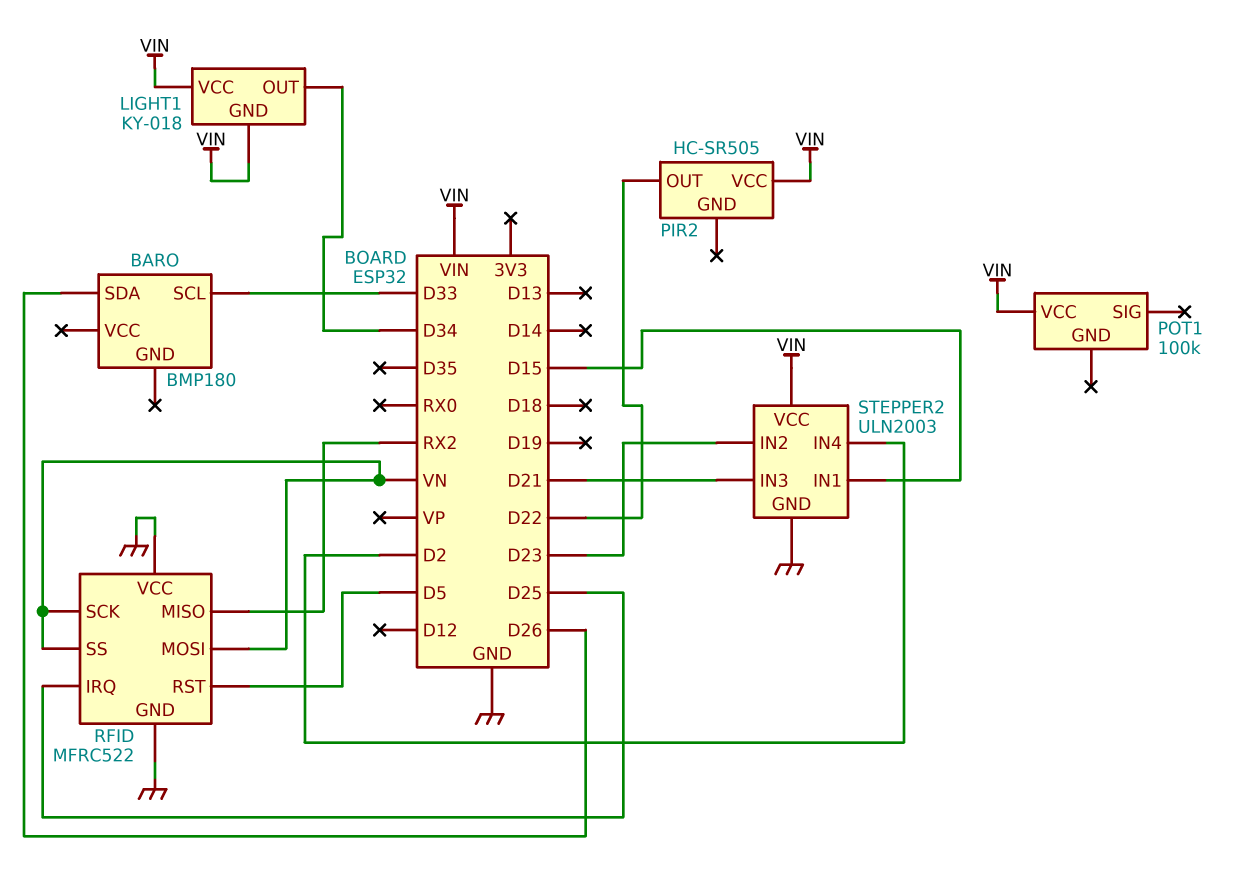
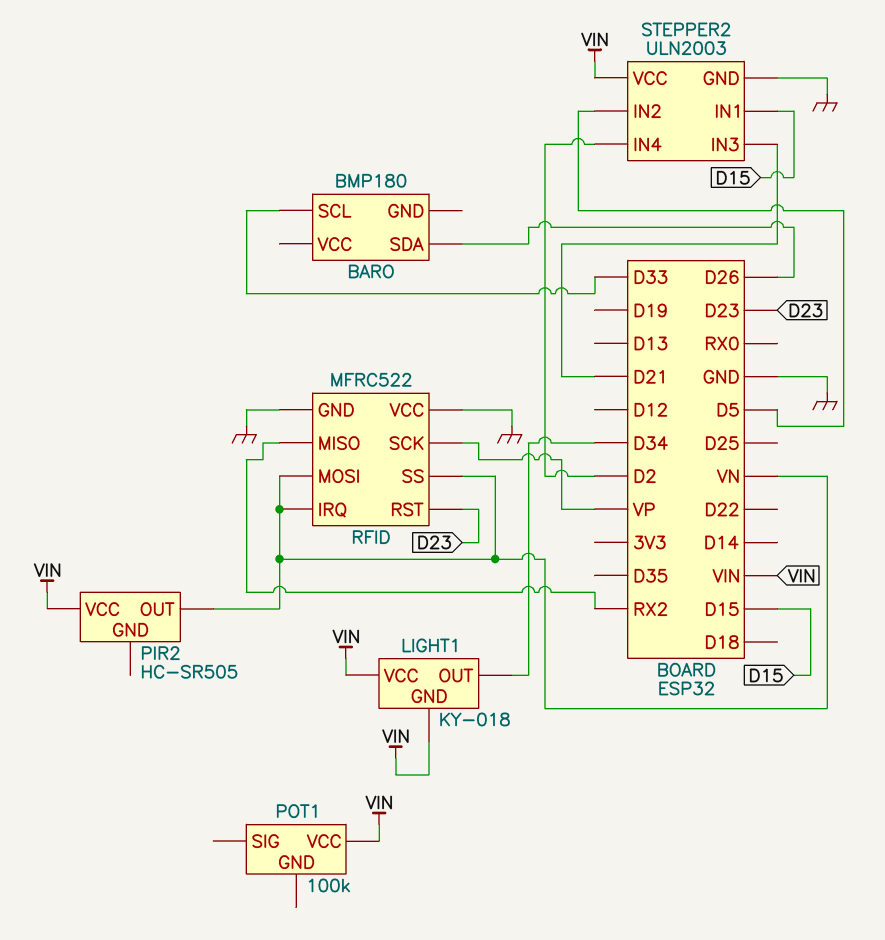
PIR2 pin OUT: D22 -> VN
RFID pin IRQ: D25 -> VN
RFID pin RST: D5 -> D23
RFID pin SCK: VN -> VP
STEPPER2 pin IN2: D23 -> D5

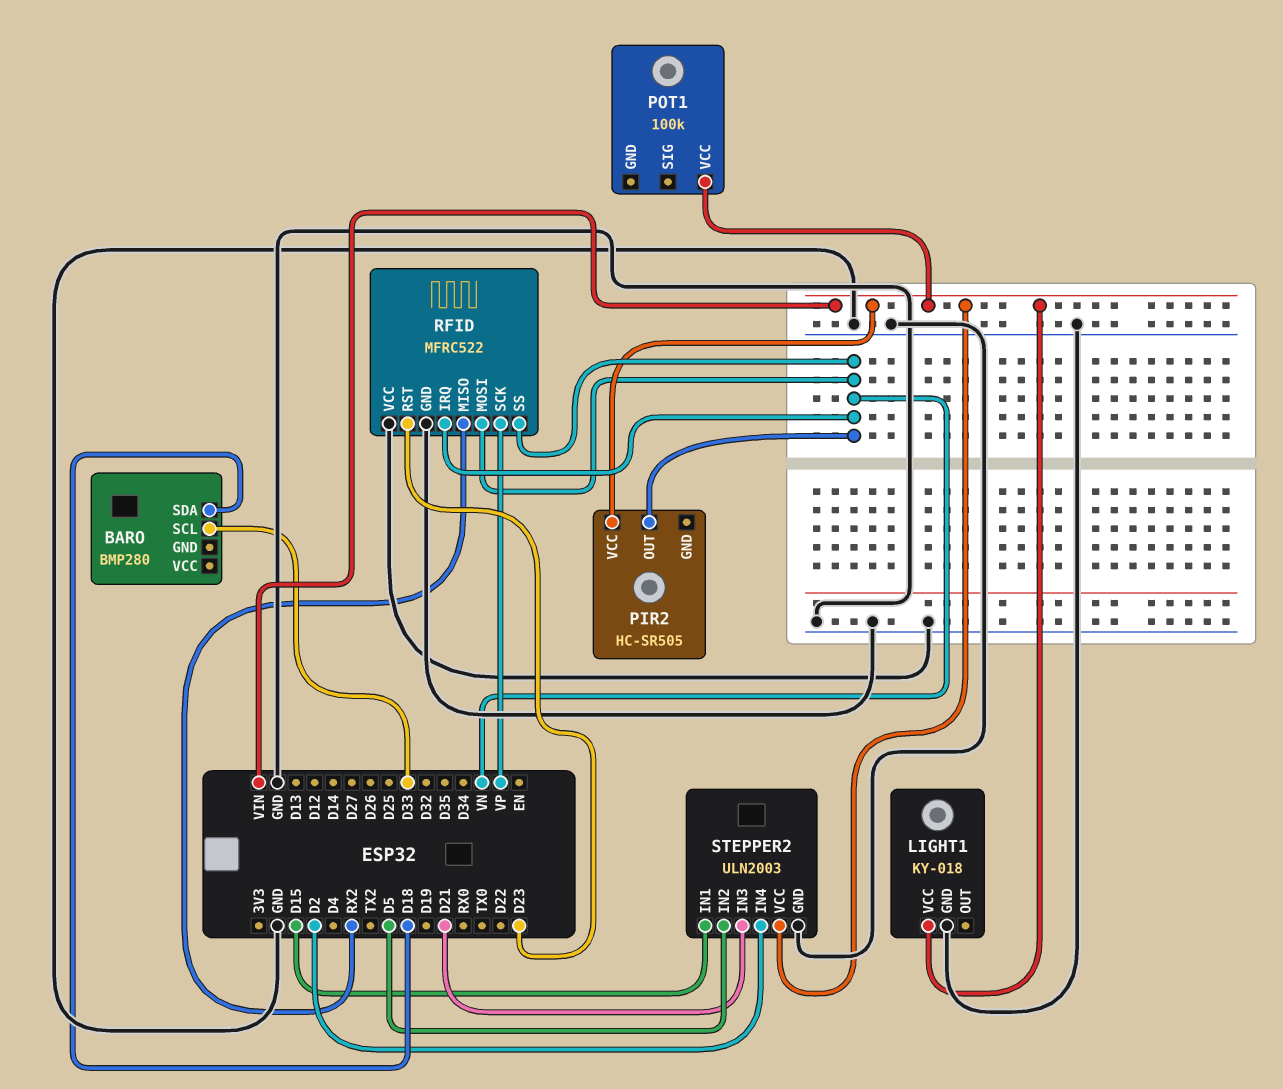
BARO: BMP180 -> BMP280
BARO pin SDA: D26 -> D18
LIGHT1 pin GND: VIN -> GND
LIGHT1 pin OUT: D34 -> none

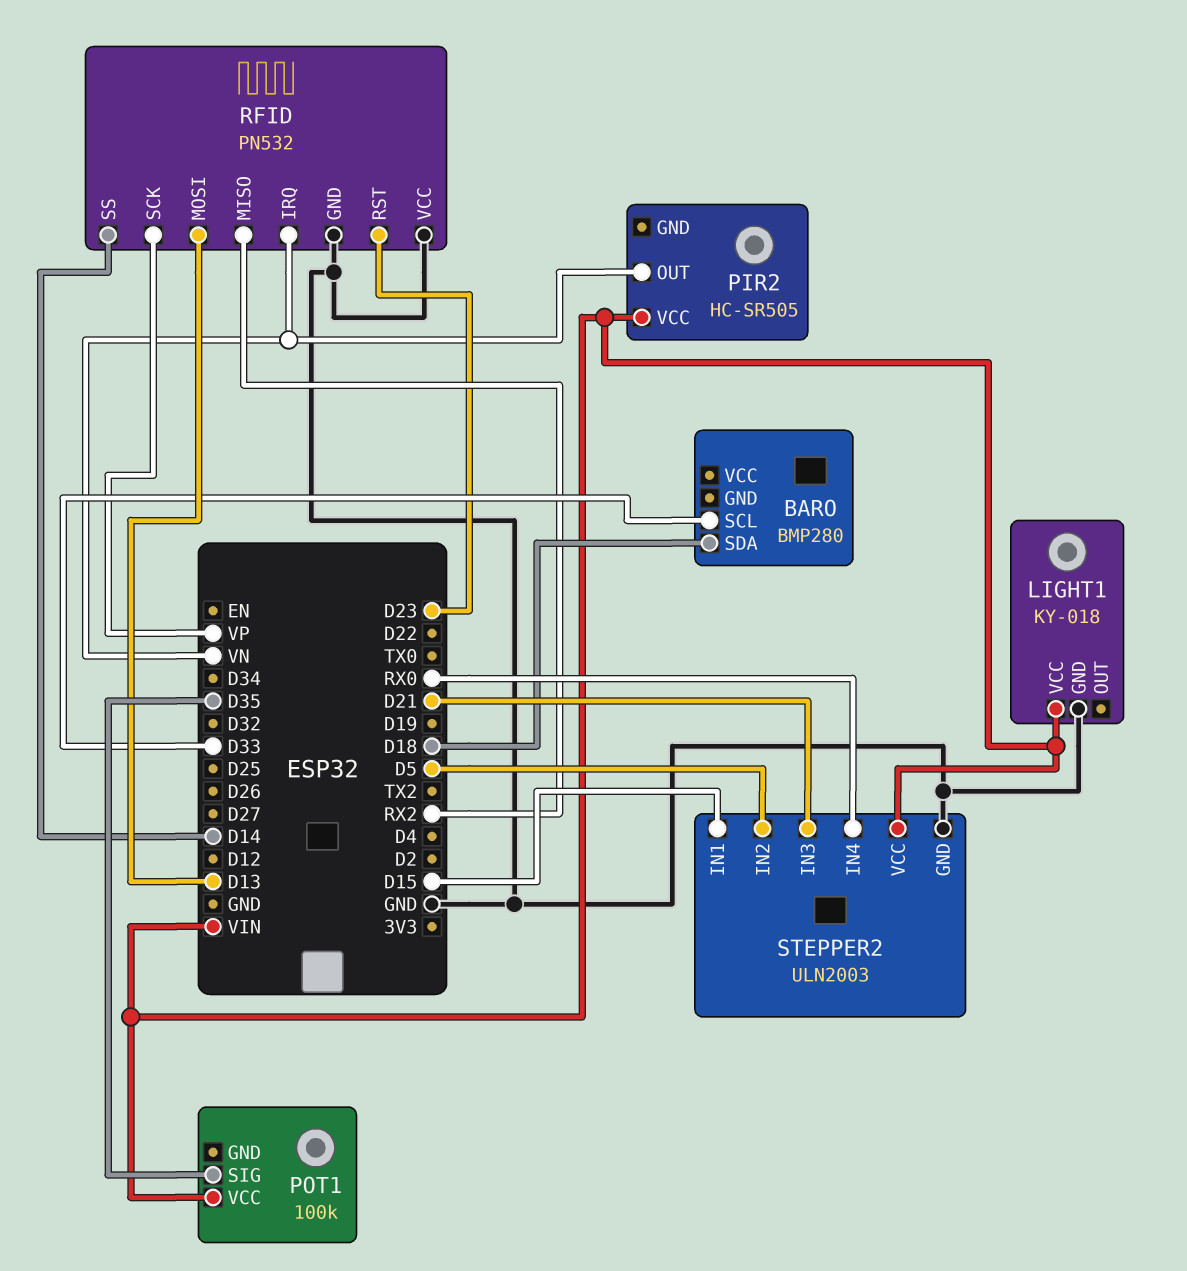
POT1 pin SIG: none -> D35
RFID: MFRC522 -> PN532
RFID pin MOSI: VN -> D13
RFID pin SS: VN -> D14
STEPPER2 pin IN4: D2 -> RX0

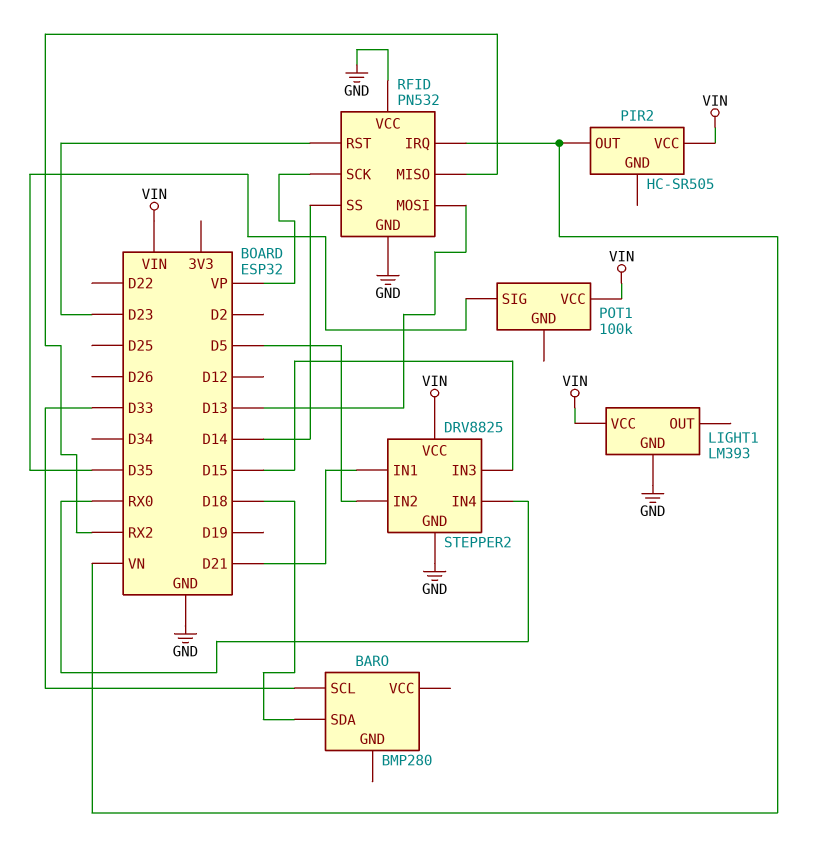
LIGHT1: KY-018 -> LM393
STEPPER2: ULN2003 -> DRV8825
STEPPER2 pin IN1: D15 -> D21
STEPPER2 pin IN3: D21 -> D15

